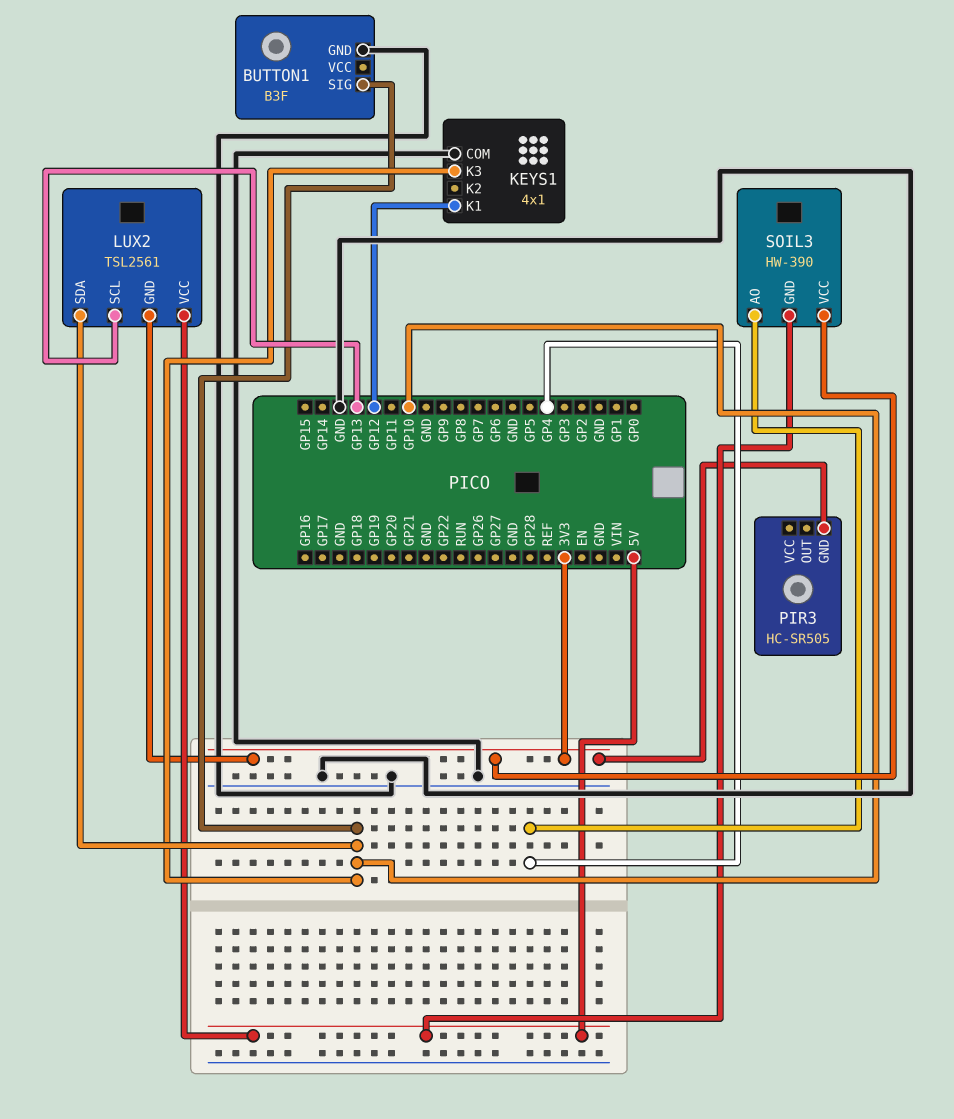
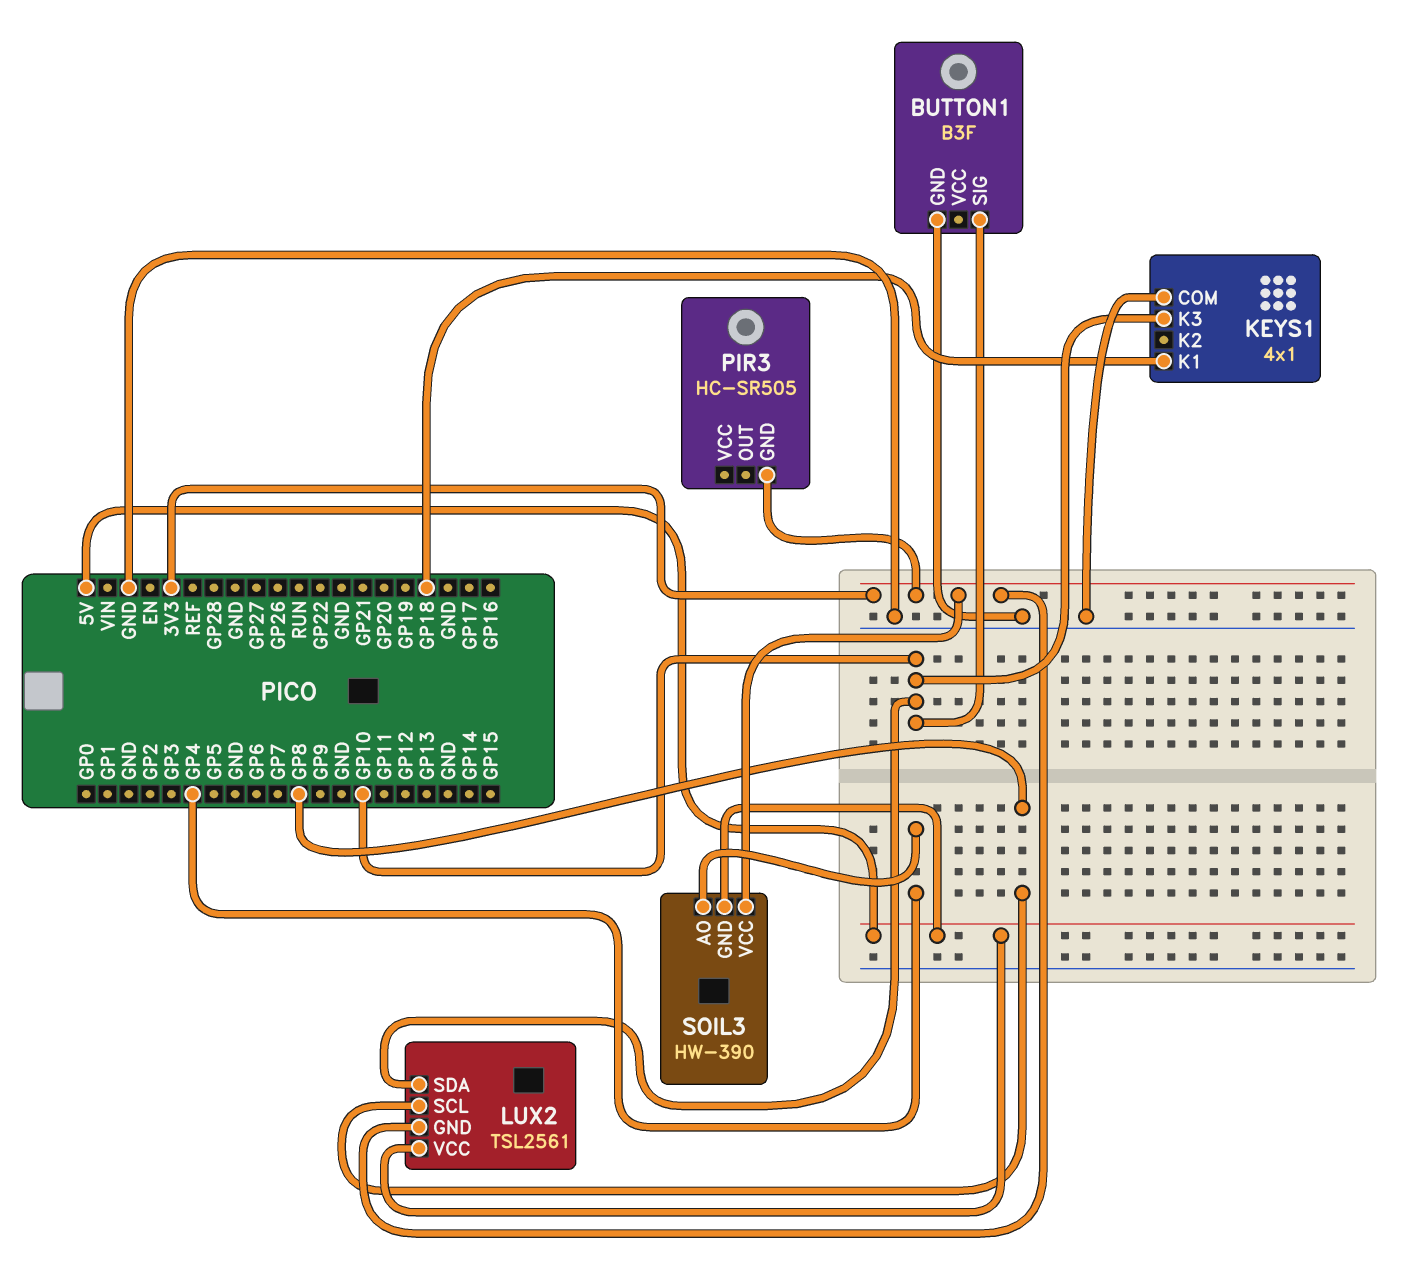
KEYS1 pin K1: GP12 -> GP18
LUX2 pin SCL: GP13 -> GP8

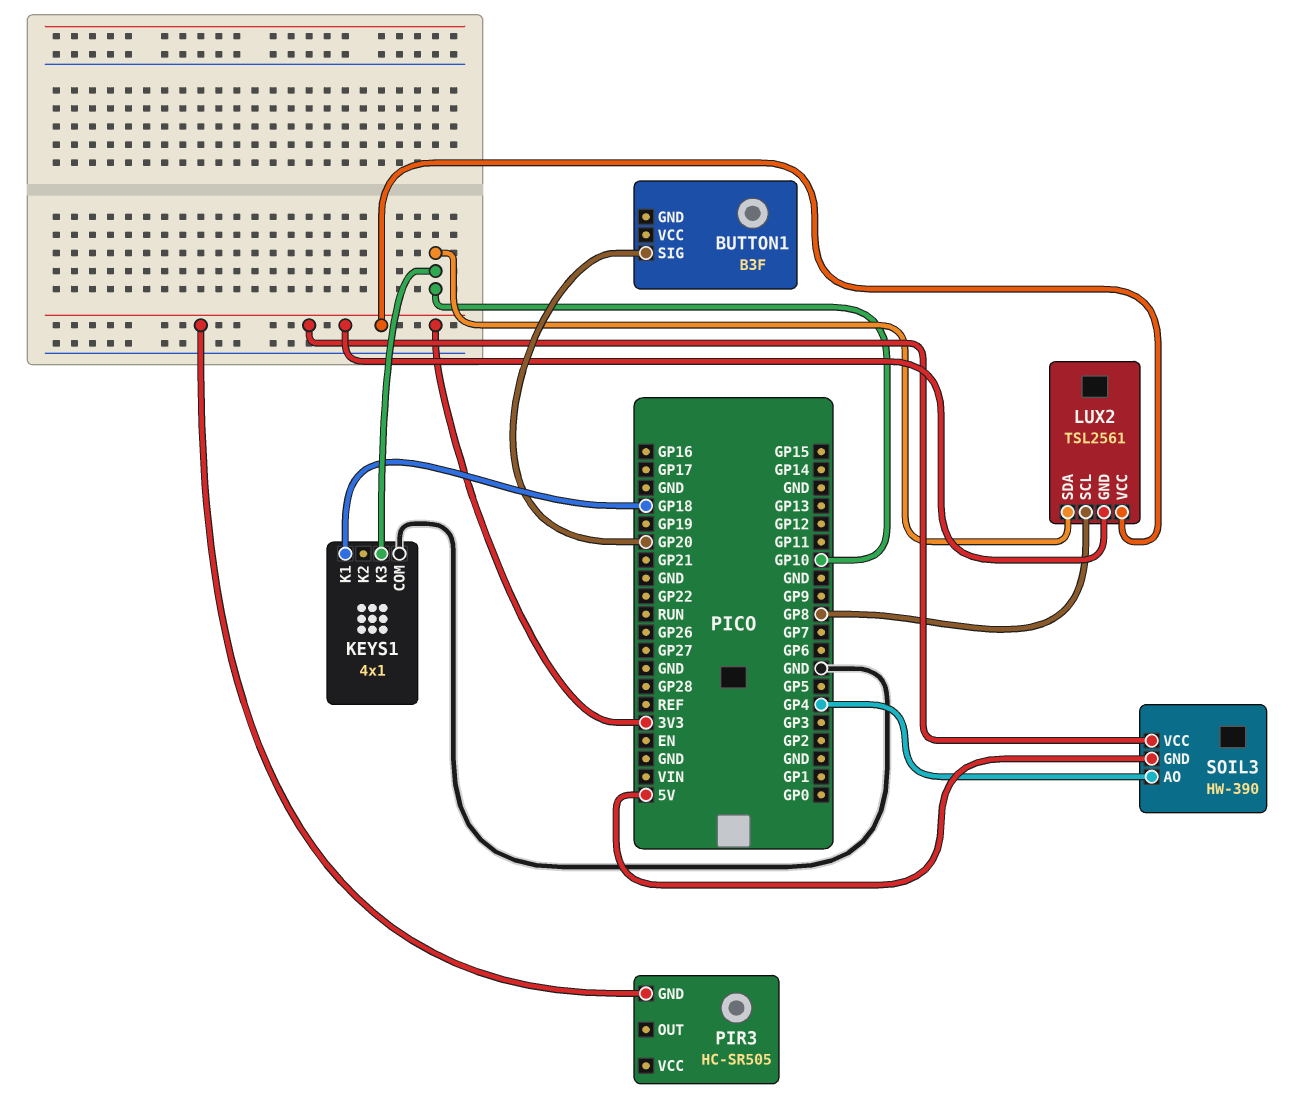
BUTTON1 pin GND: GND -> none
BUTTON1 pin SIG: GP10 -> GP20
LUX2 pin VCC: 5V -> 3V3

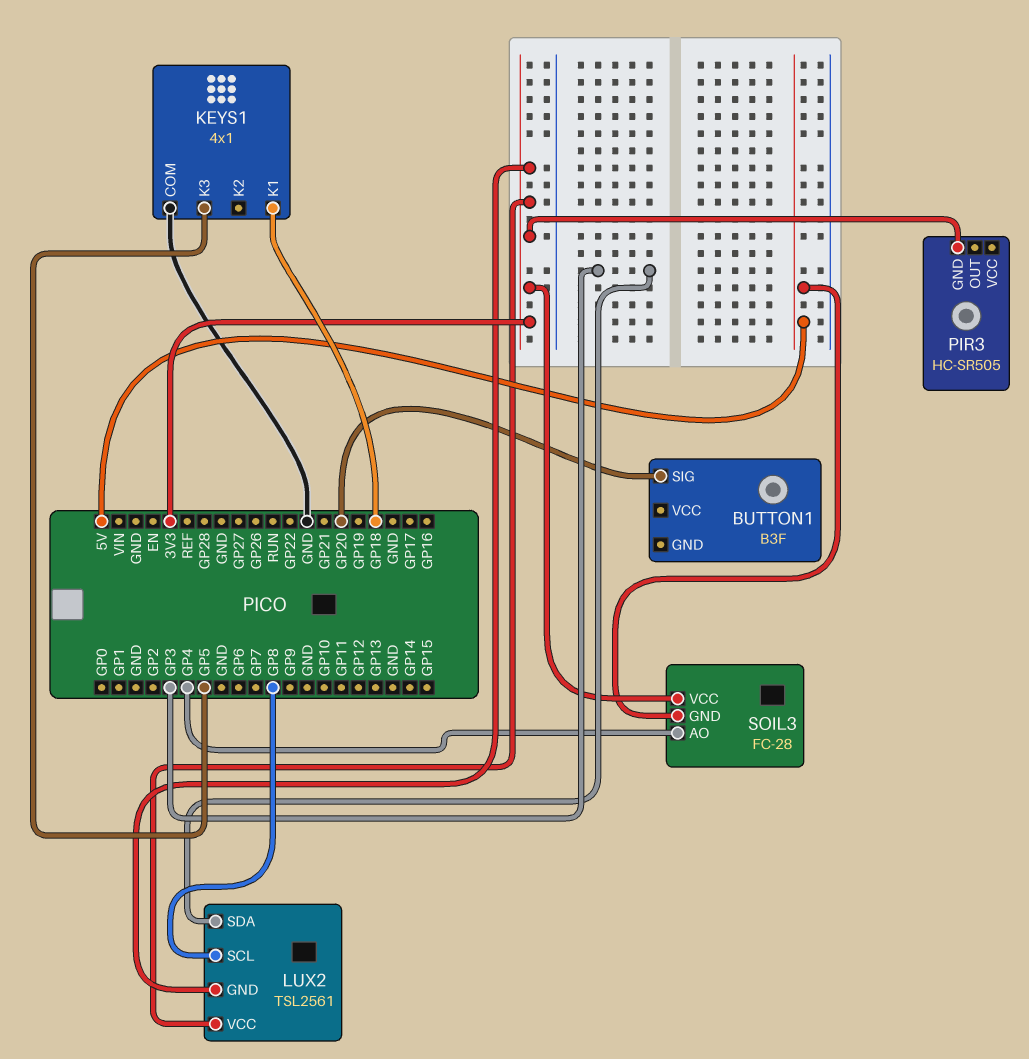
KEYS1 pin K3: GP10 -> GP5
LUX2 pin SDA: GP10 -> GP3
SOIL3: HW-390 -> FC-28

